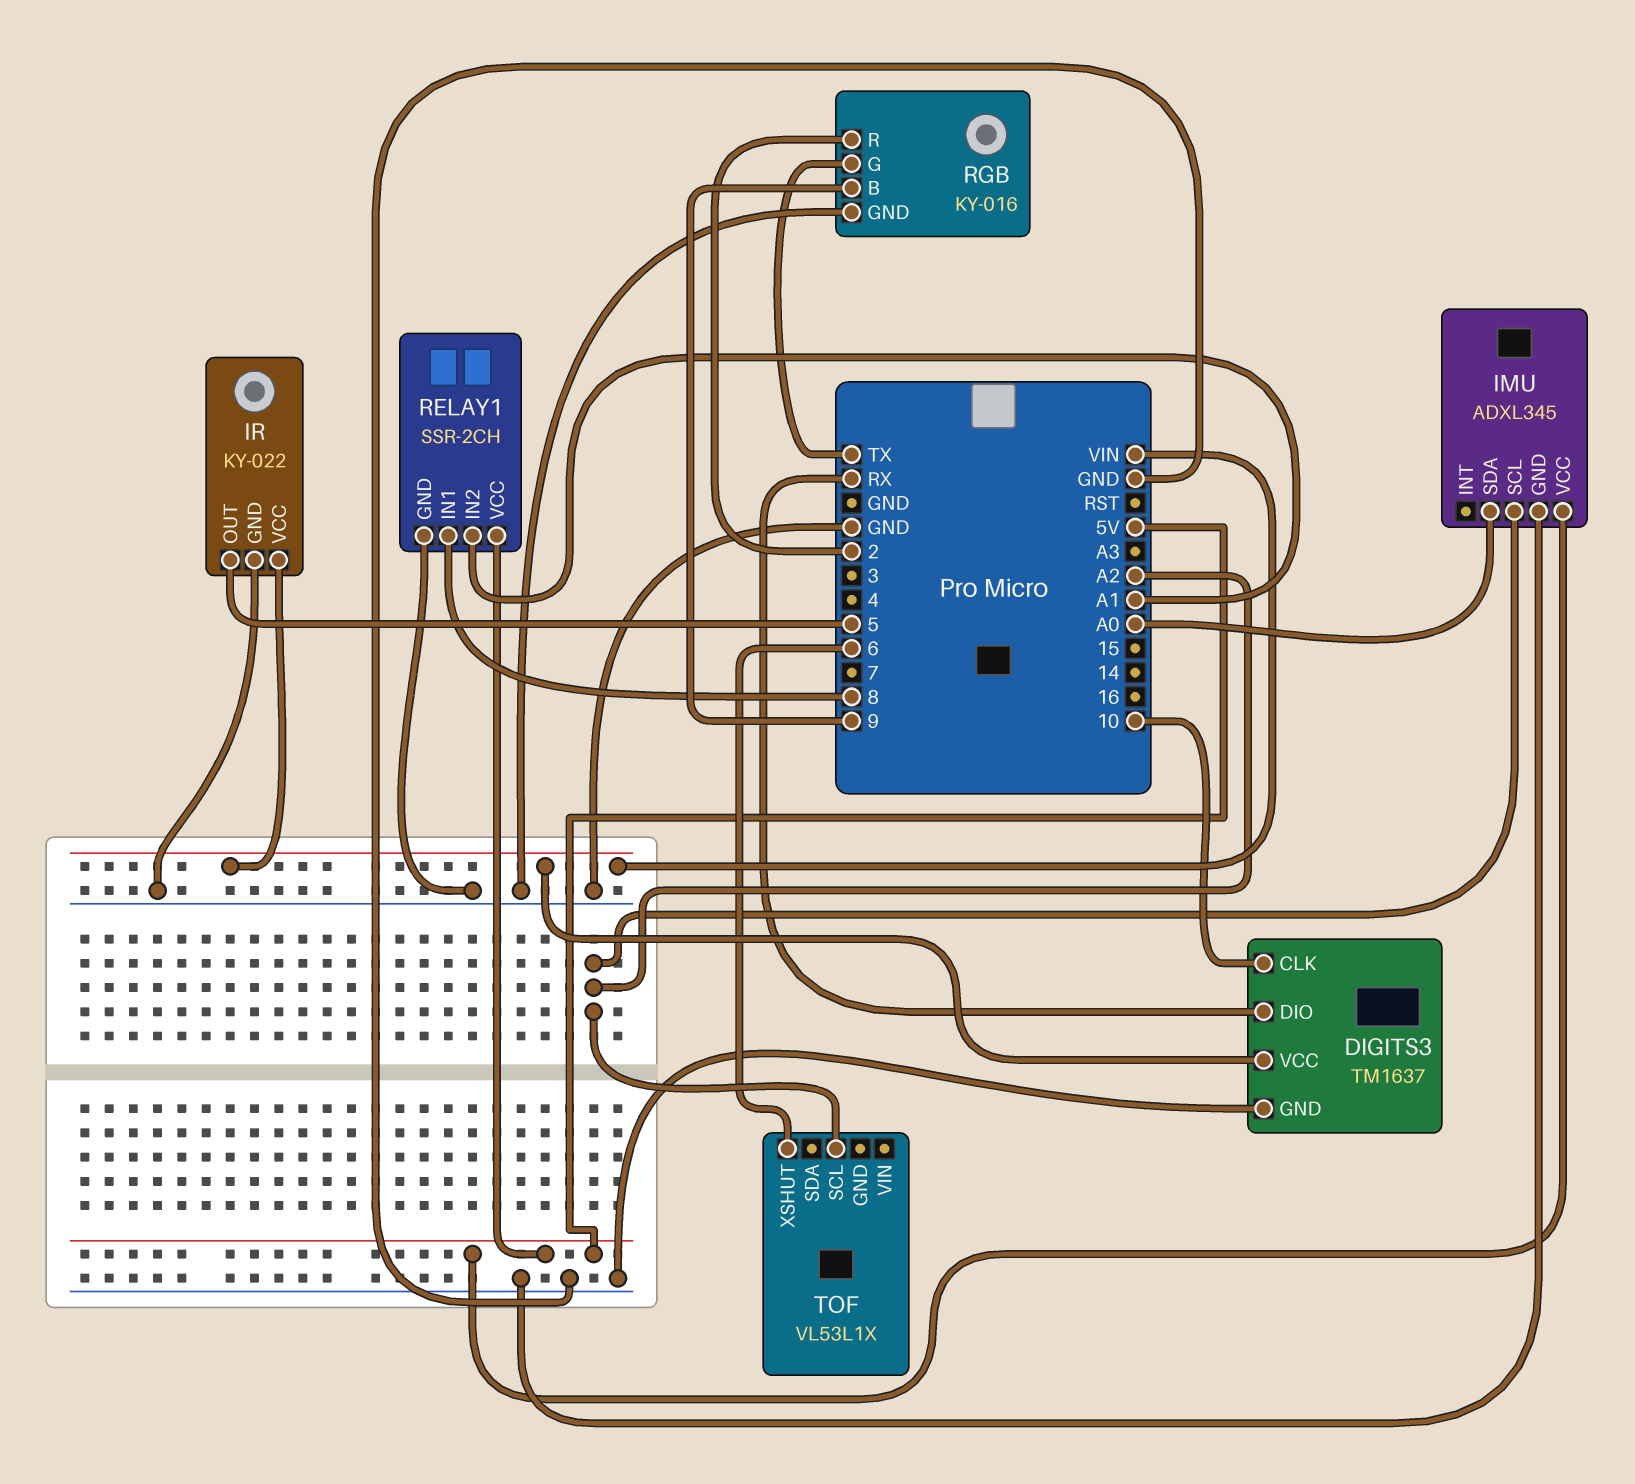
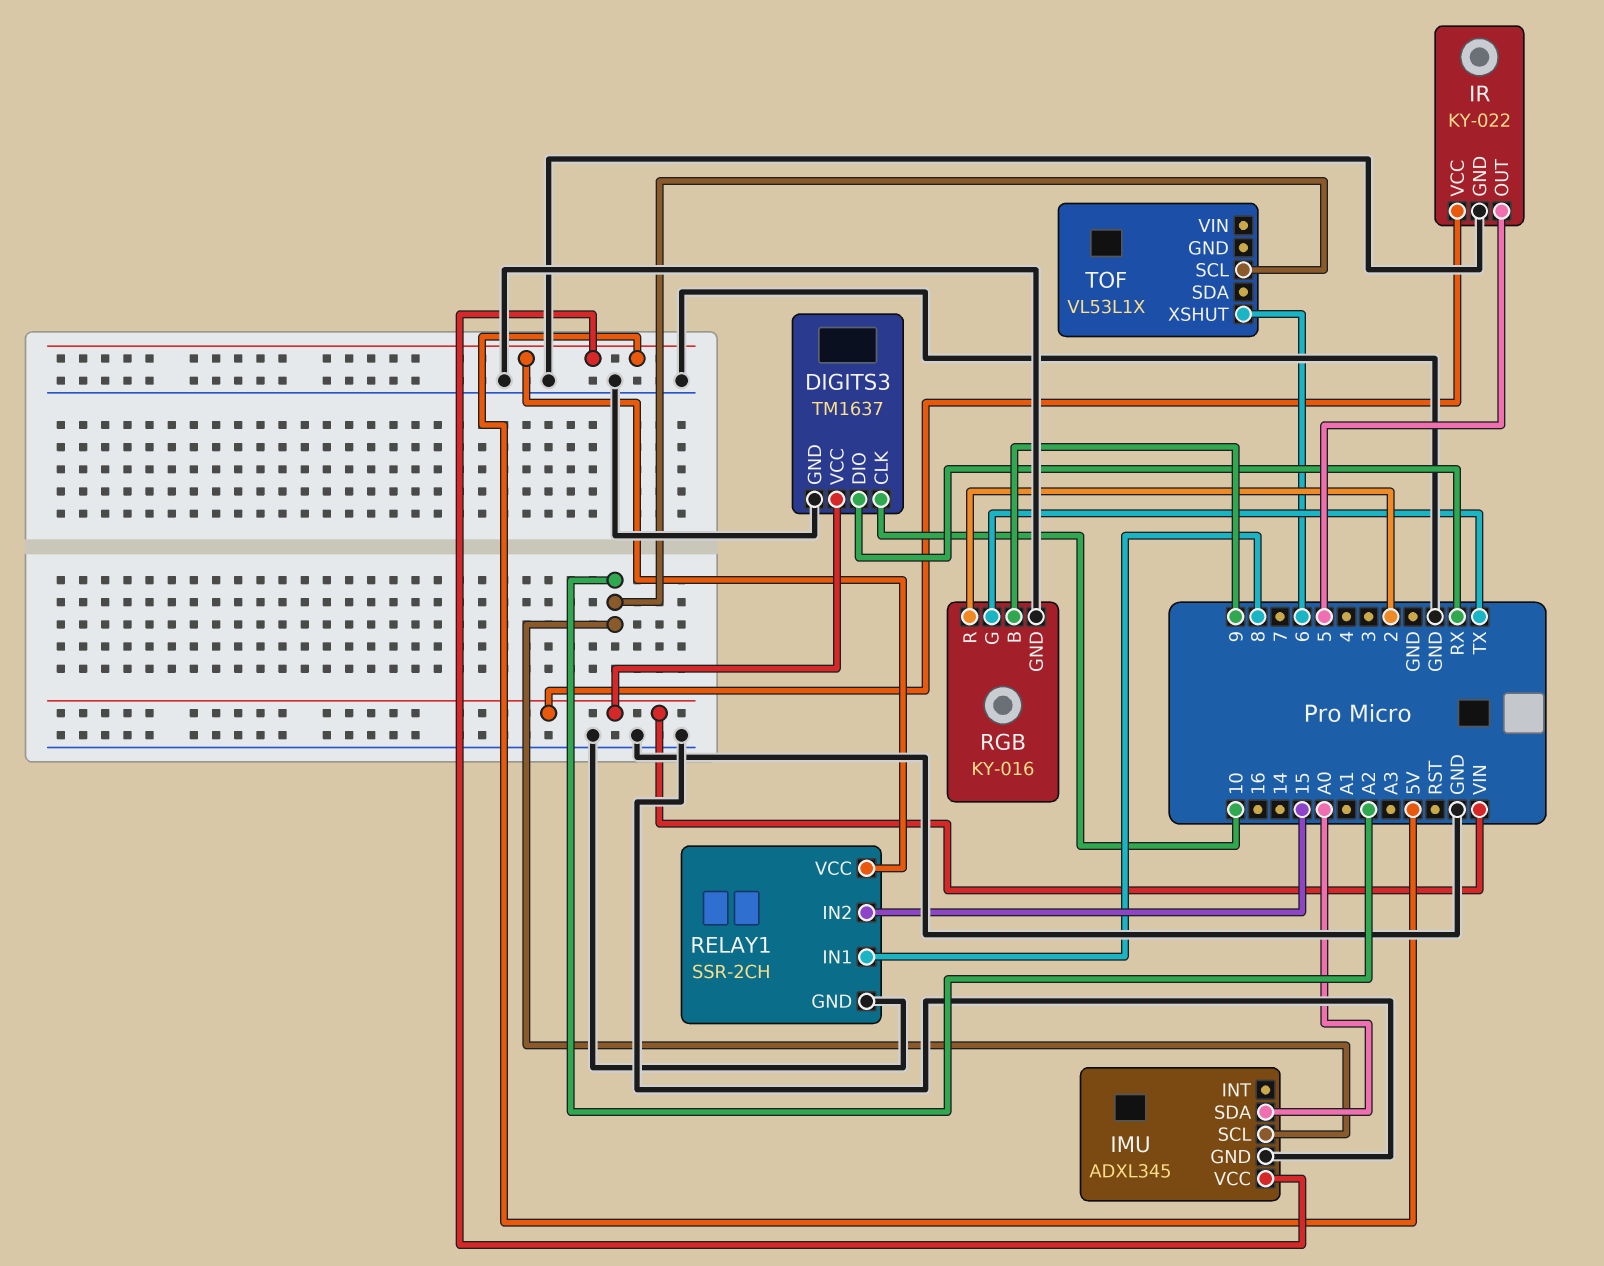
RELAY1 pin IN2: A1 -> 15

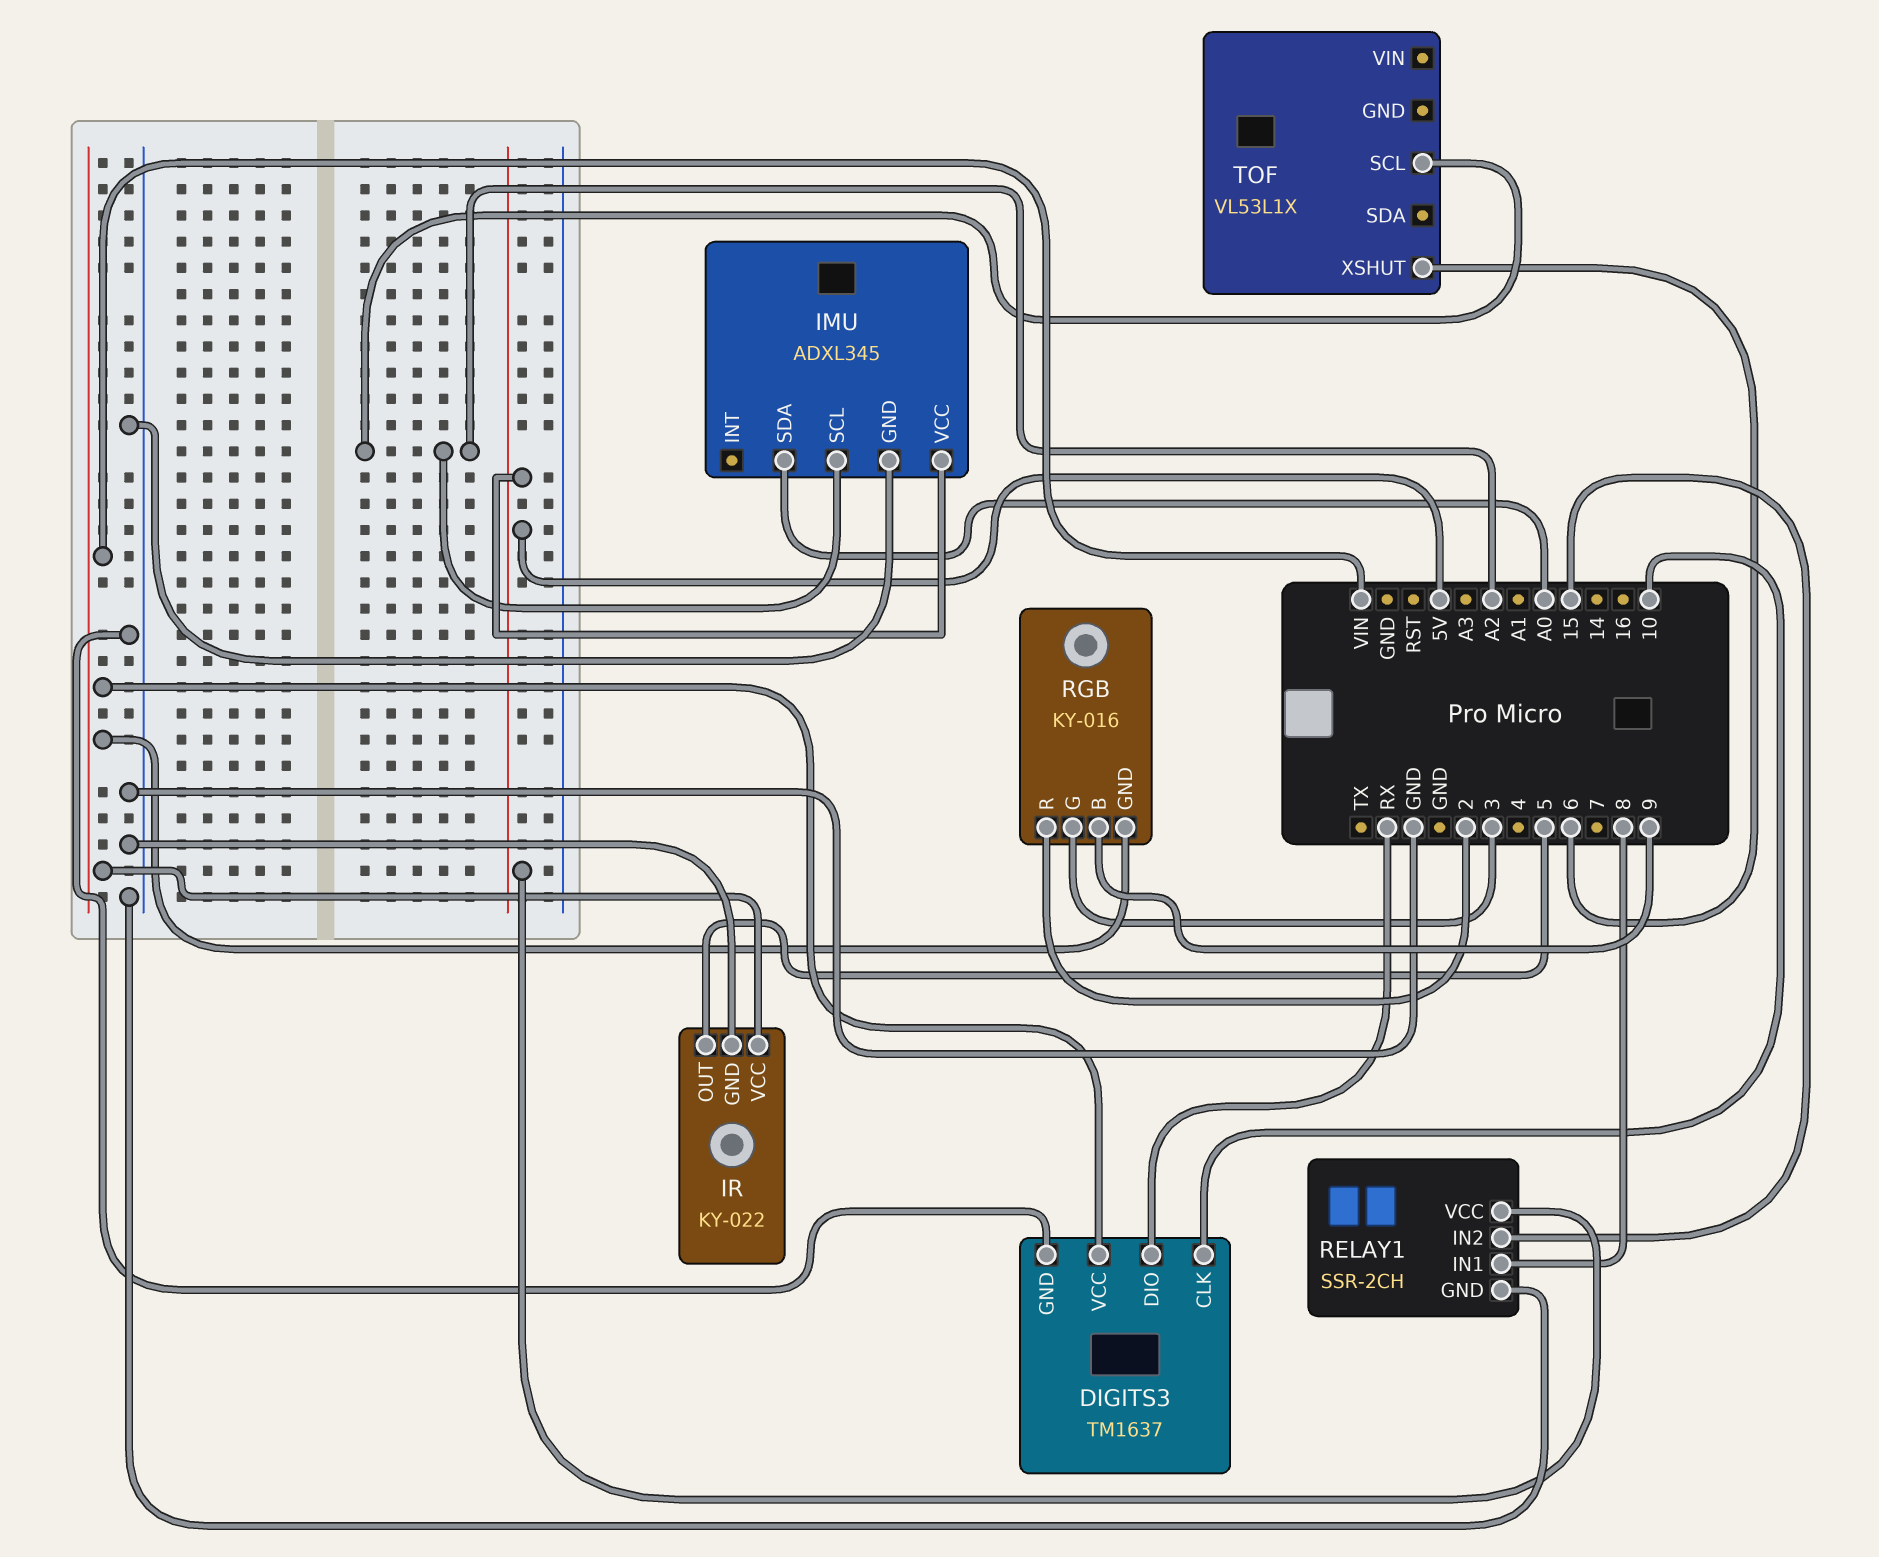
RGB pin G: TX -> 3
RGB pin GND: GND -> VIN

